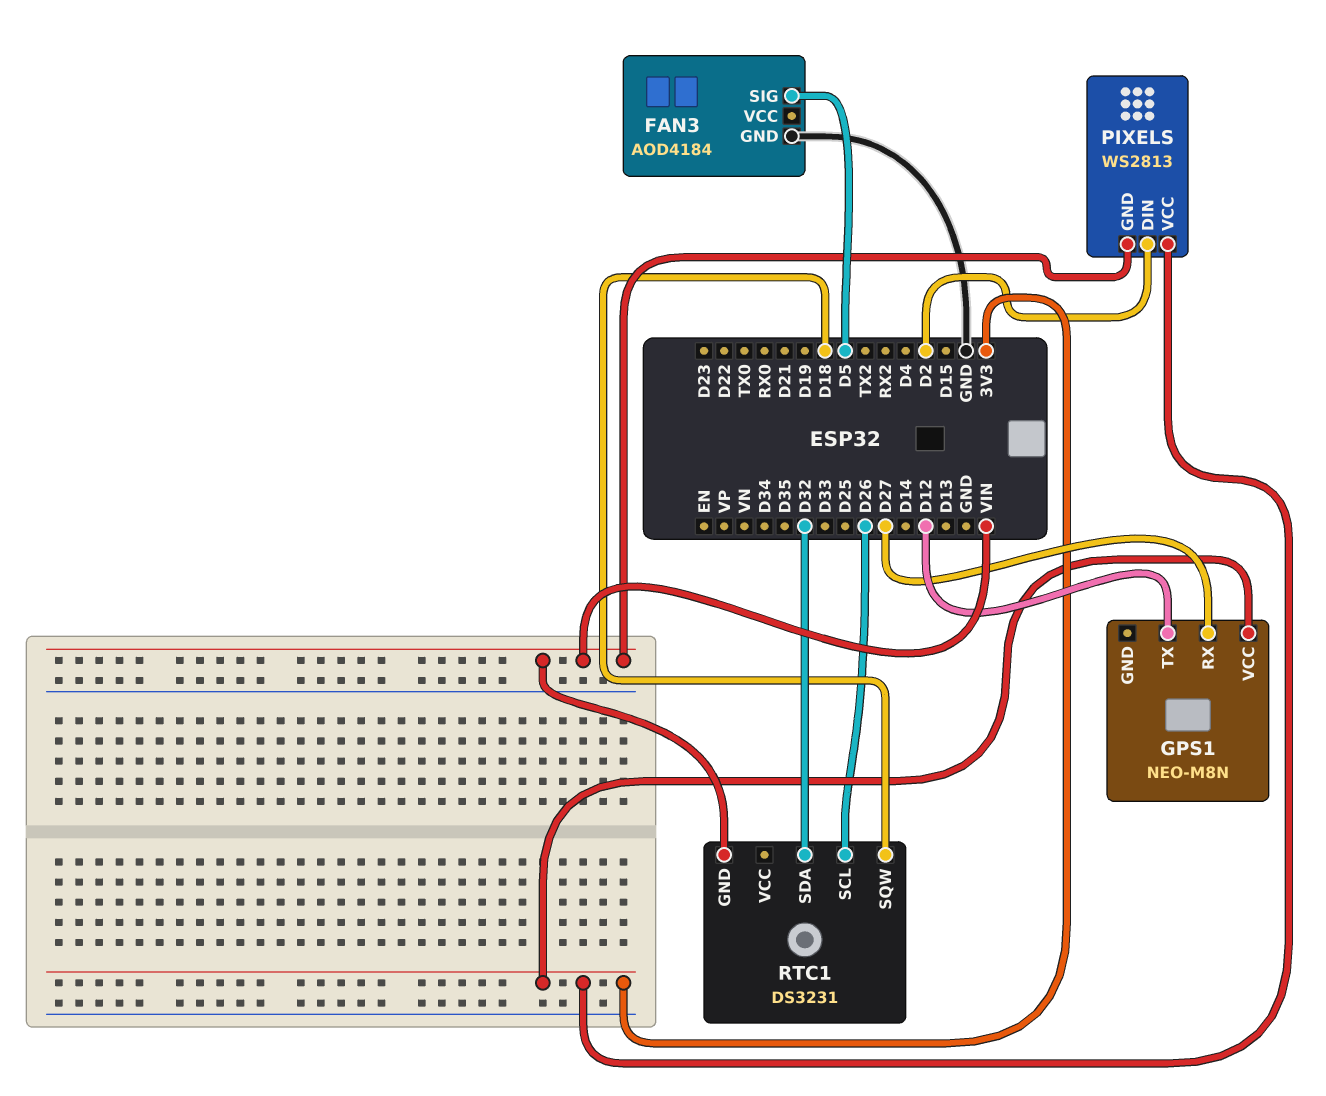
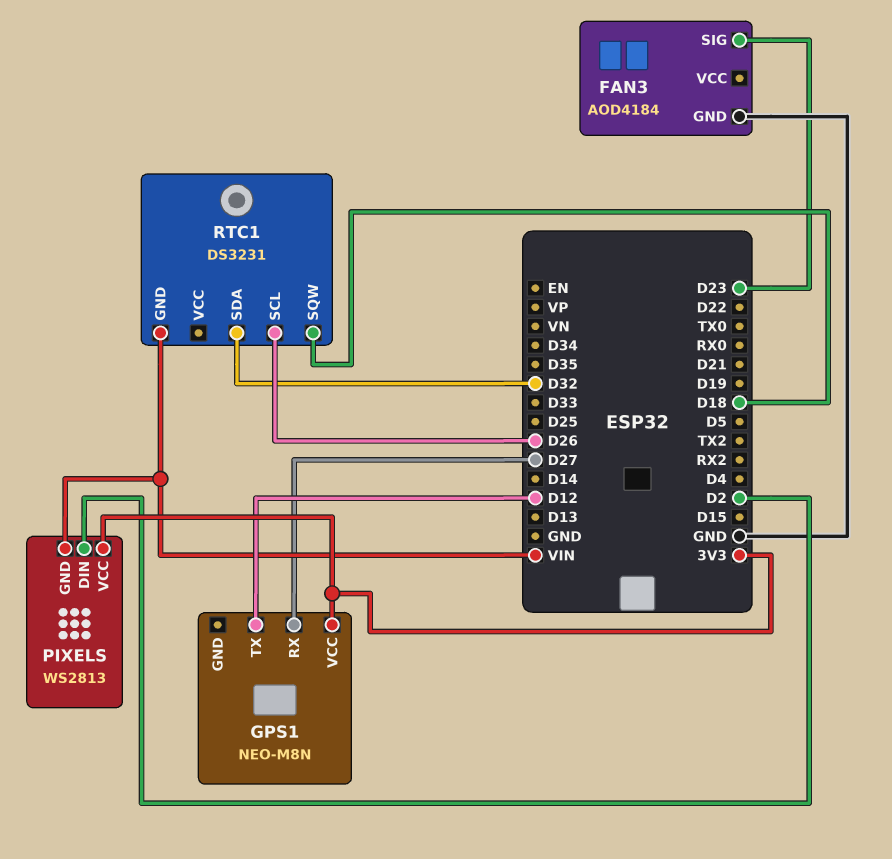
FAN3 pin SIG: D5 -> D23

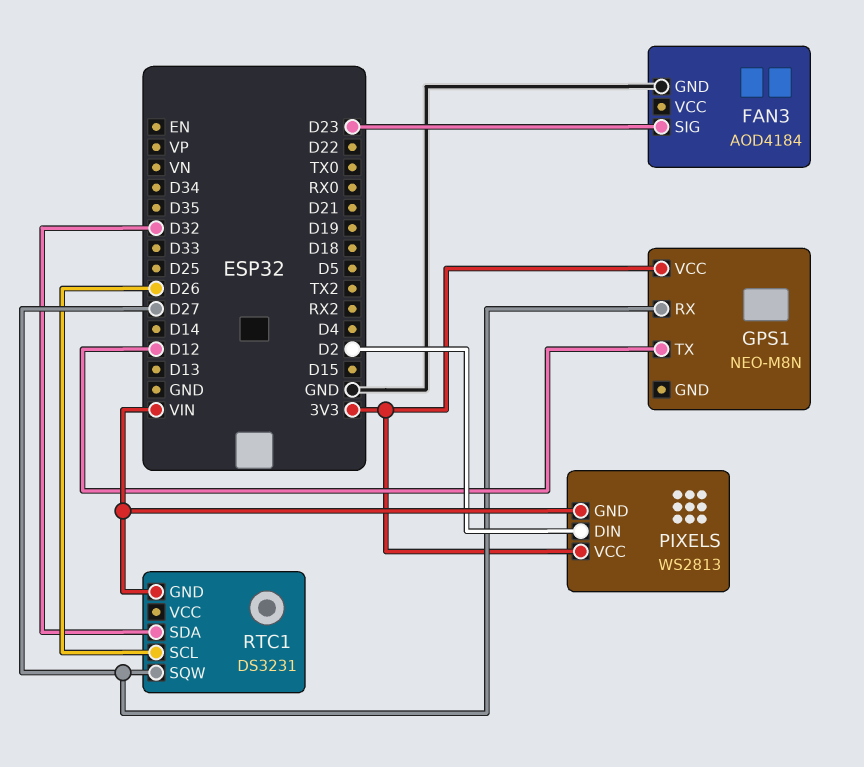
RTC1 pin SQW: D18 -> D27

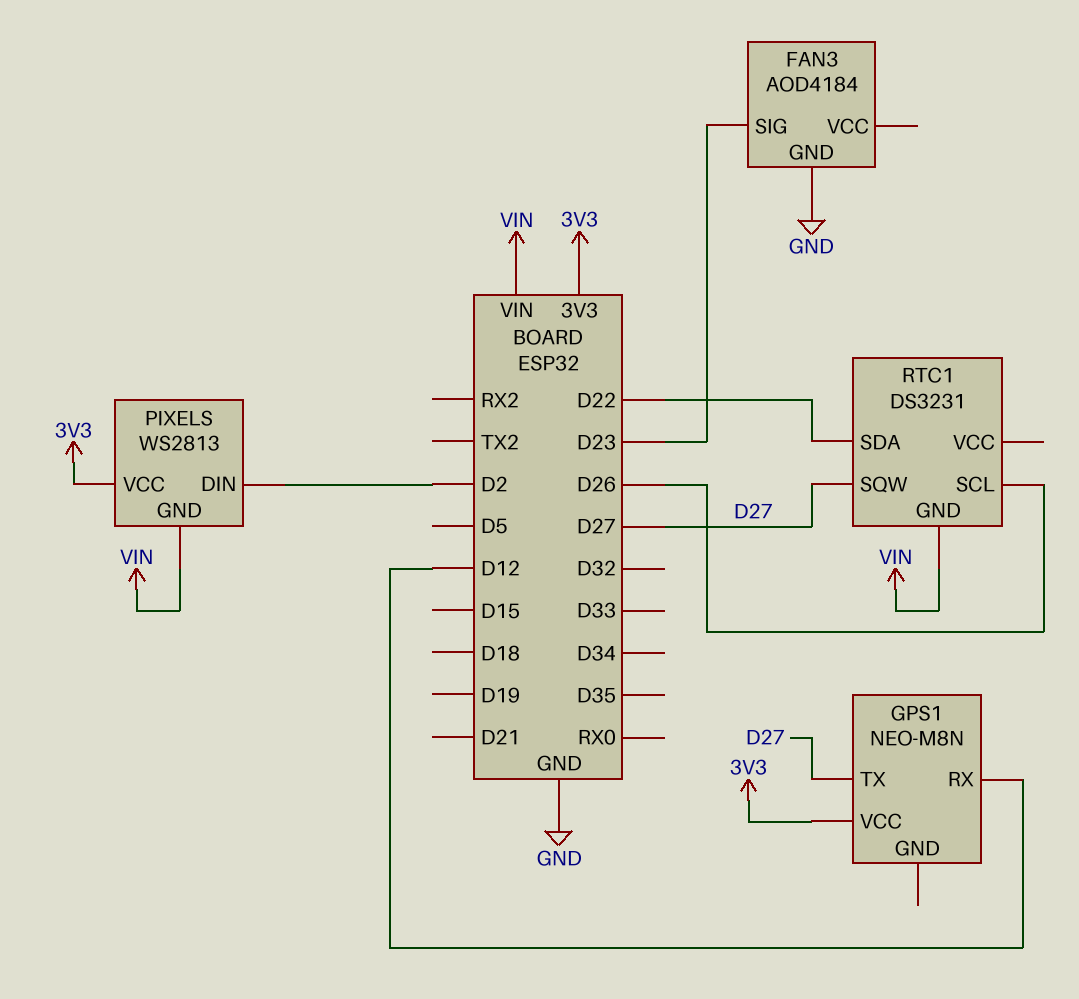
GPS1 pin RX: D27 -> D12
GPS1 pin TX: D12 -> D27
RTC1 pin SDA: D32 -> D22

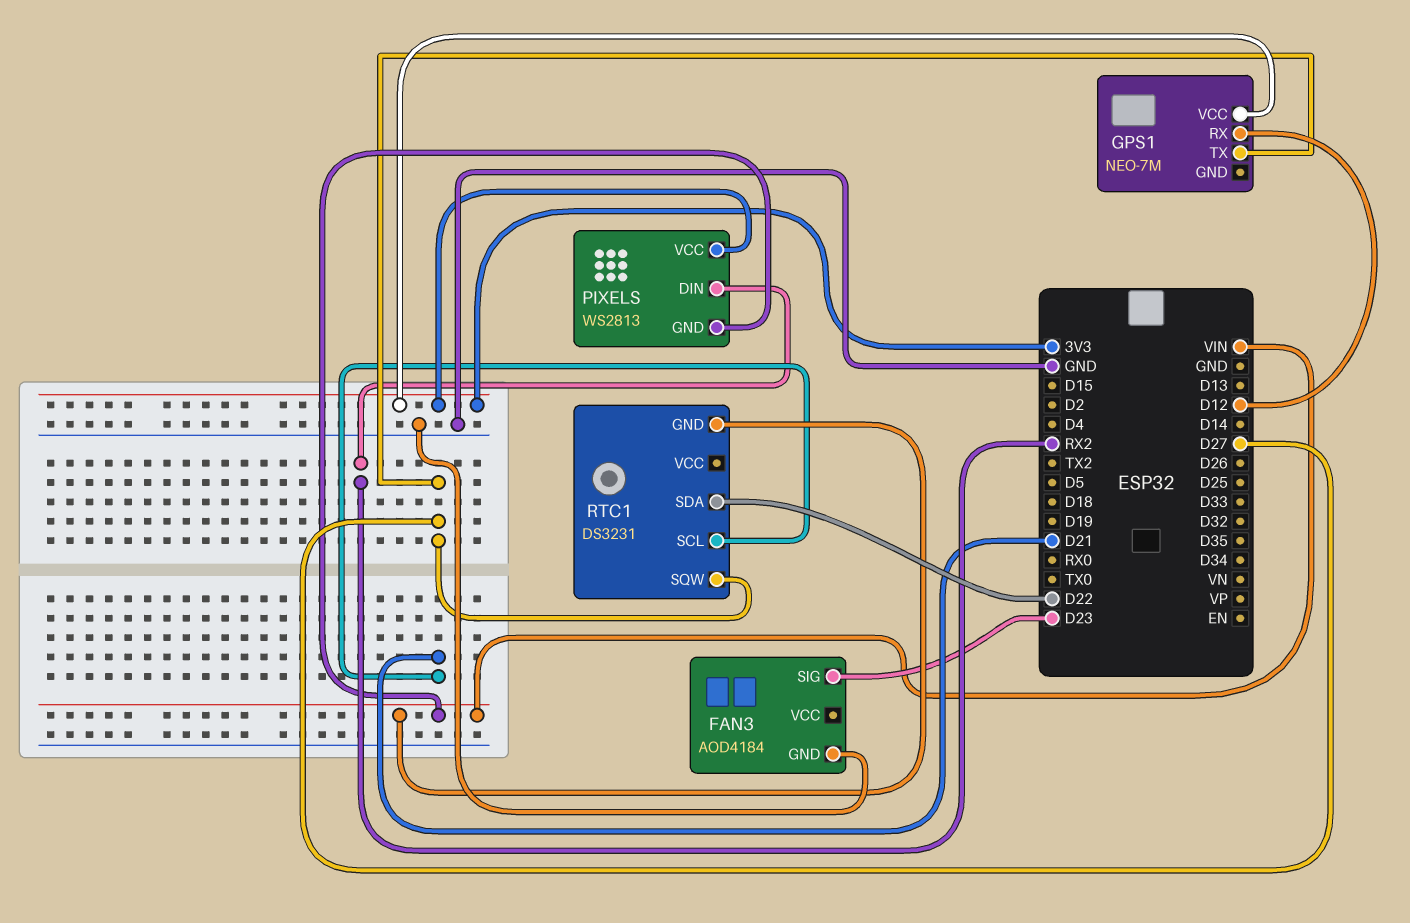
GPS1: NEO-M8N -> NEO-7M
PIXELS pin DIN: D2 -> RX2
RTC1 pin SCL: D26 -> D21

